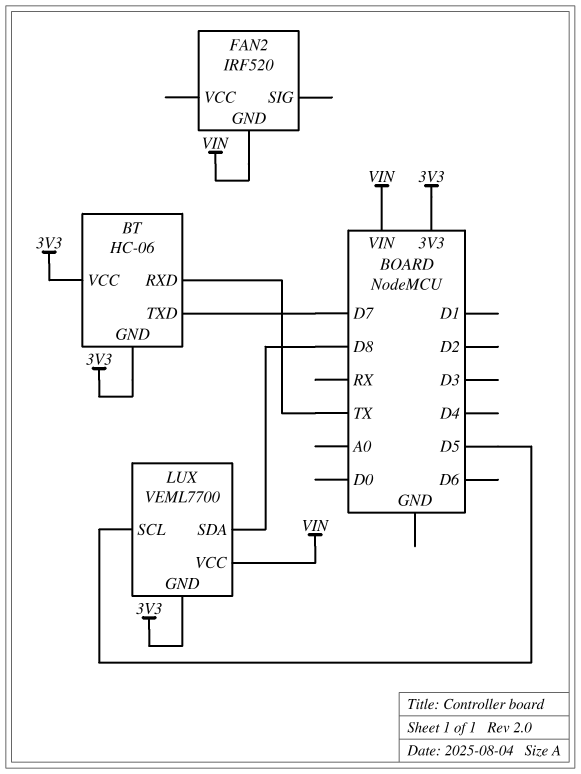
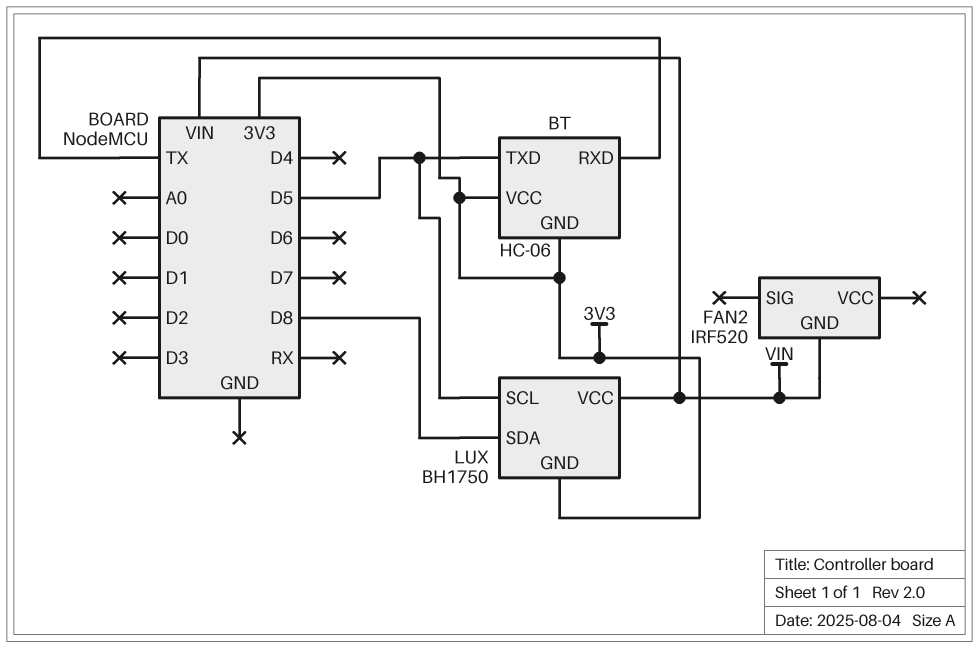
BT pin TXD: D7 -> D5
LUX: VEML7700 -> BH1750

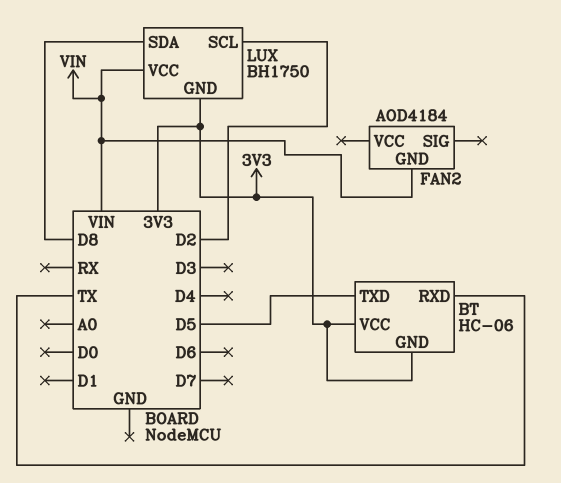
FAN2: IRF520 -> AOD4184
LUX pin SCL: D5 -> D2

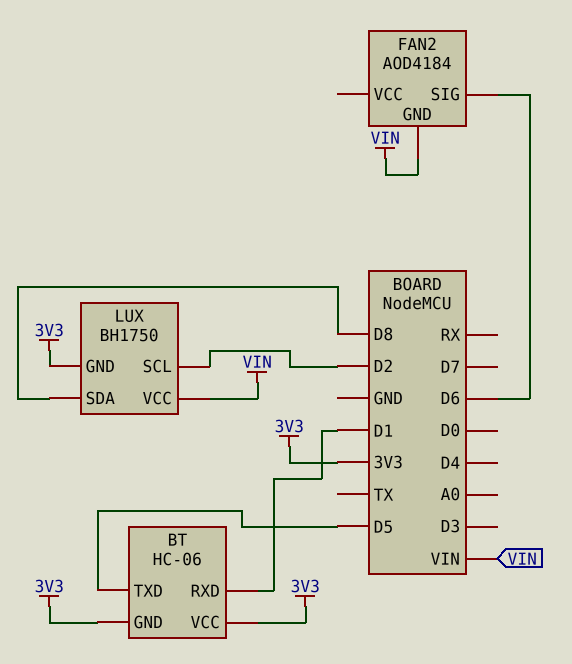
BT pin RXD: TX -> D1
FAN2 pin SIG: none -> D6

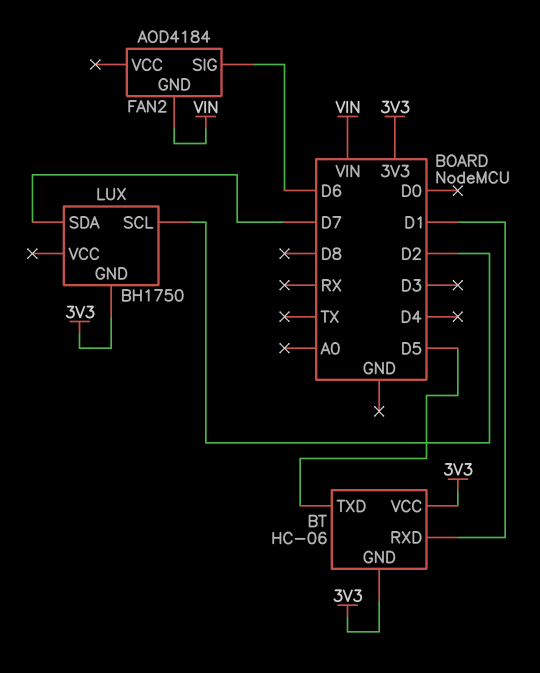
LUX pin SDA: D8 -> D7
LUX pin VCC: VIN -> none

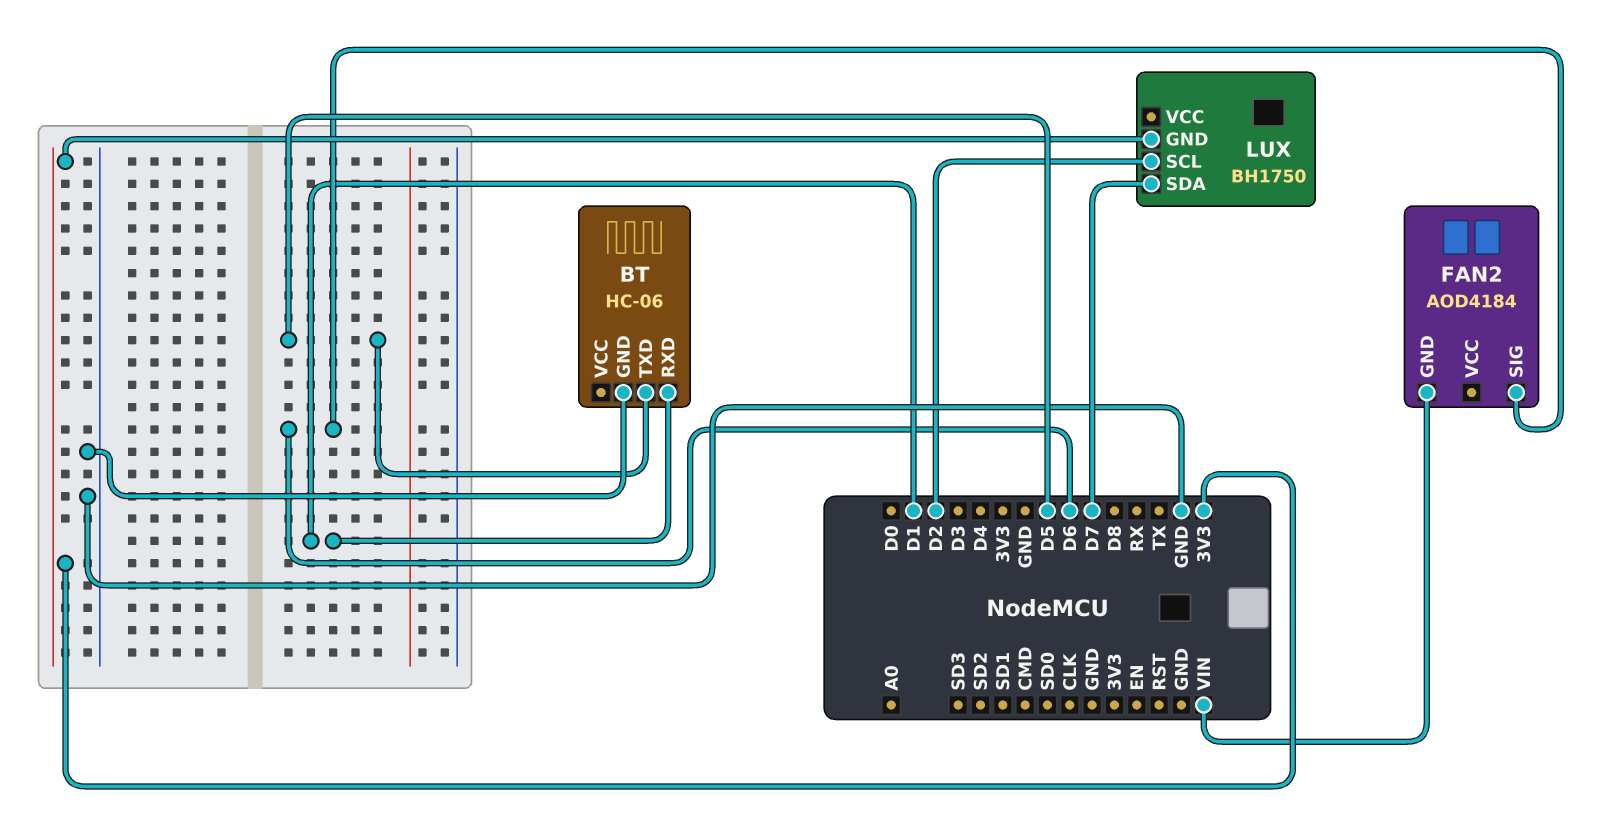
BT pin GND: 3V3 -> GND
BT pin VCC: 3V3 -> none

